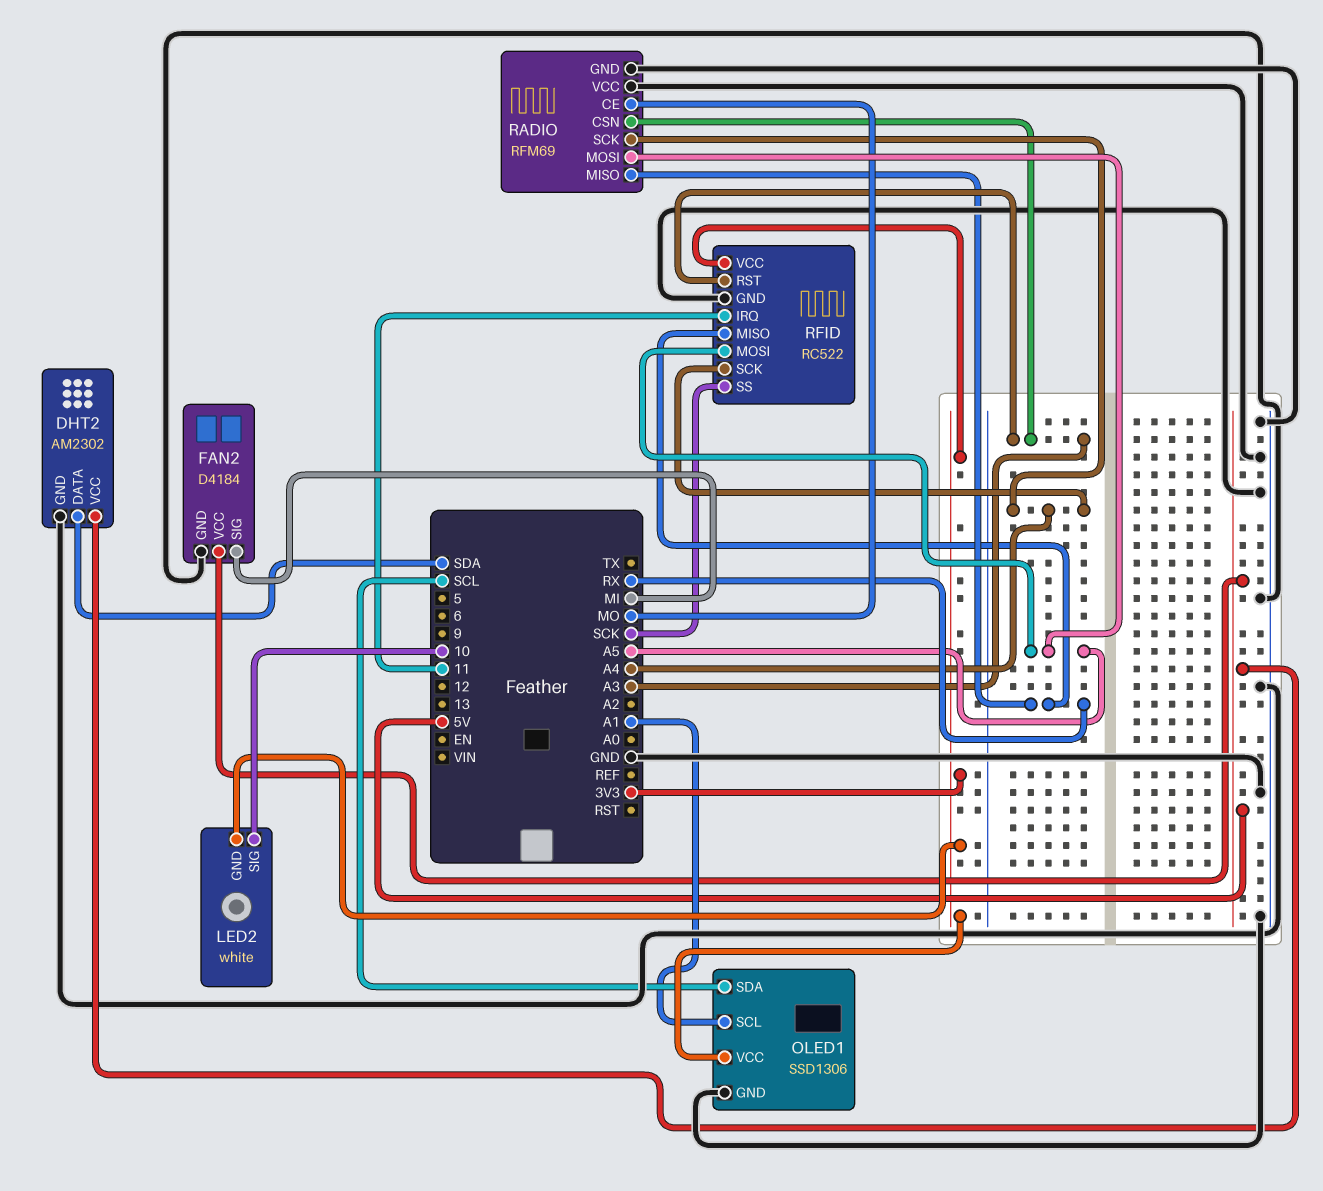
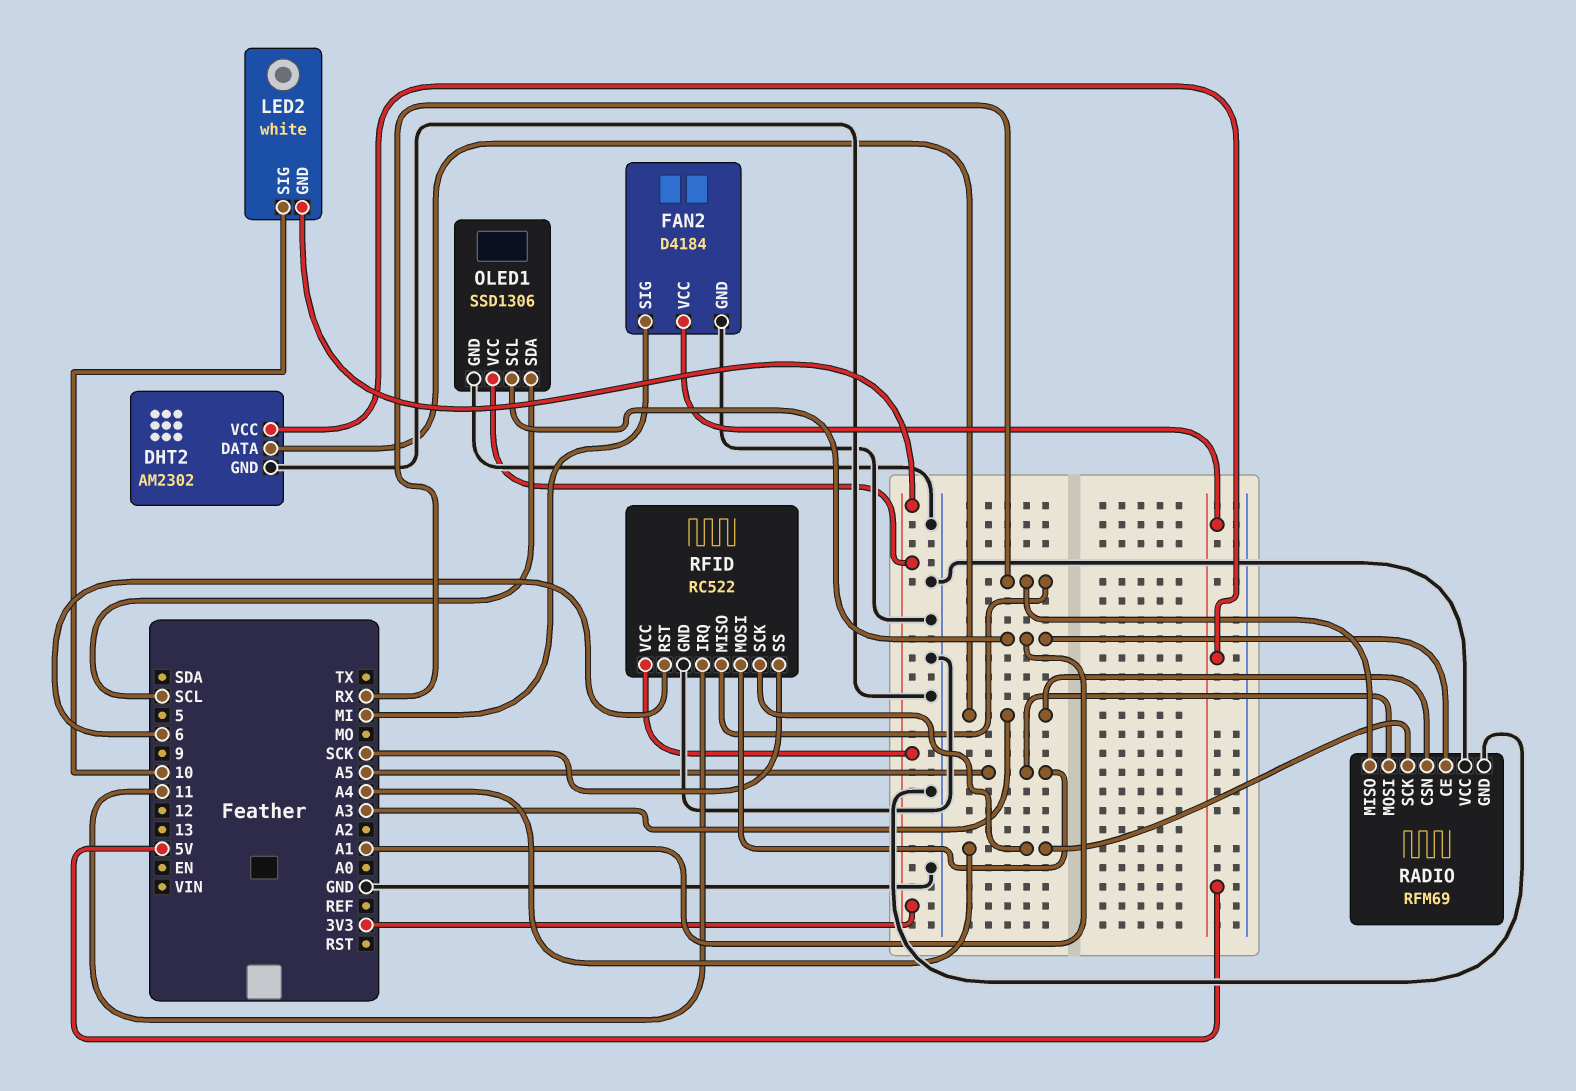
DHT2 pin DATA: SDA -> A3
RADIO pin CE: MO -> A1
RFID pin RST: A3 -> 6

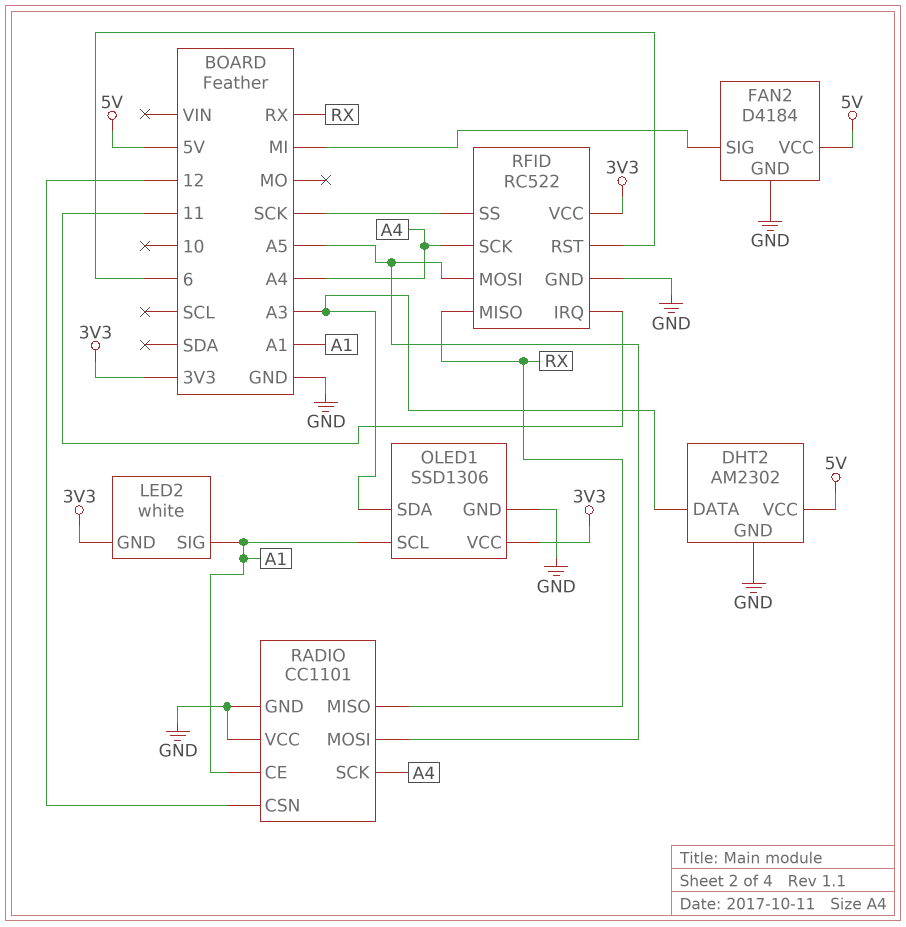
LED2 pin SIG: 10 -> A1
OLED1 pin SDA: SCL -> A3
RADIO: RFM69 -> CC1101
RADIO pin CSN: A3 -> 12

